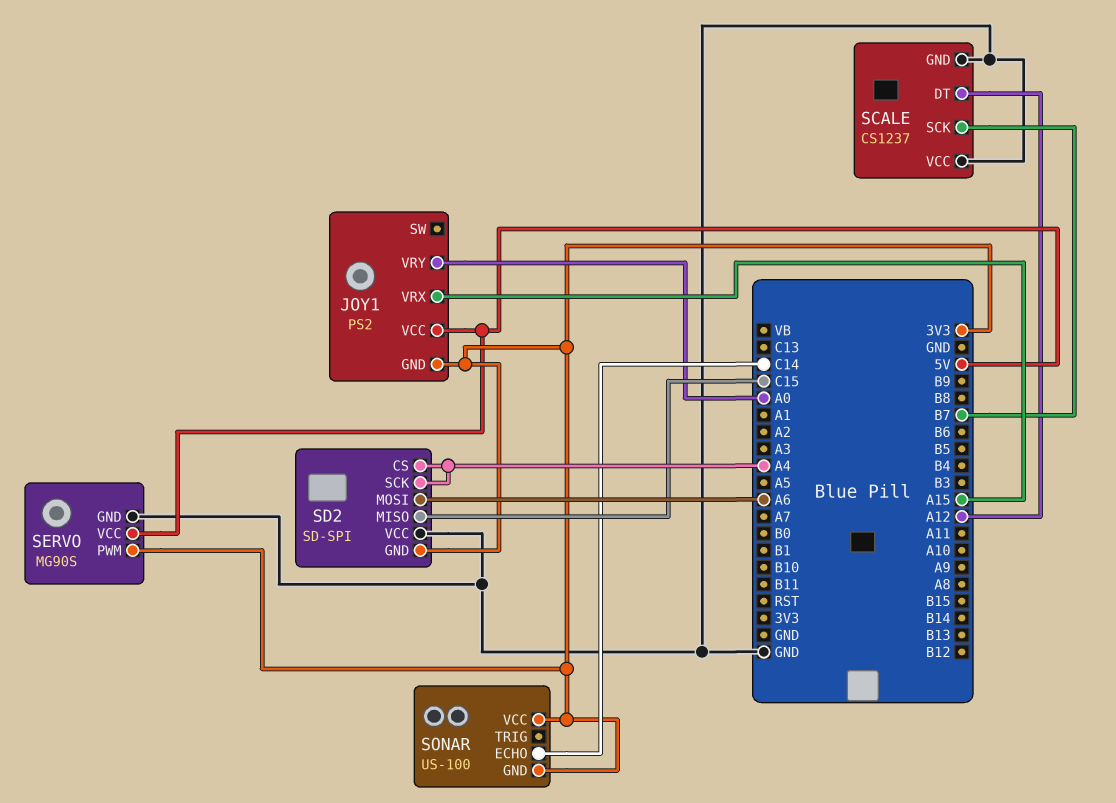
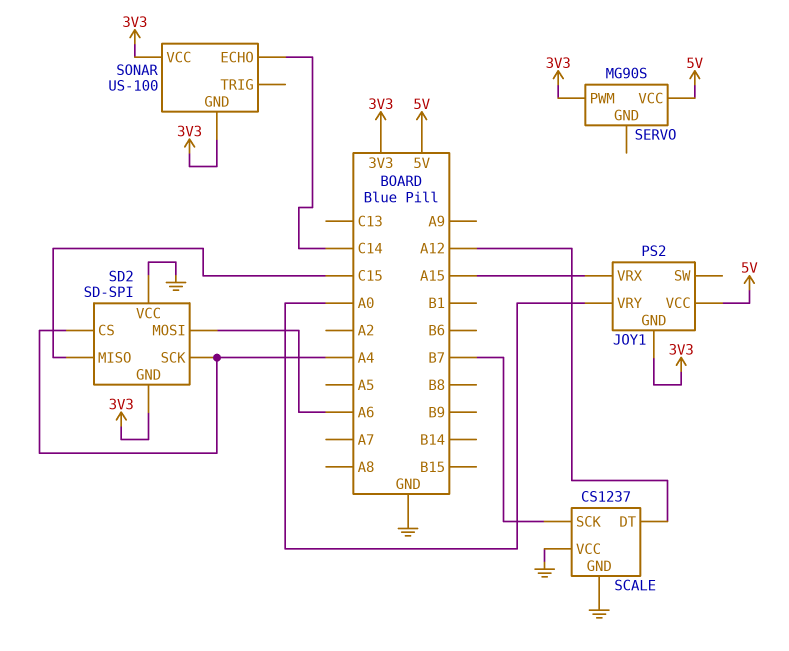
SERVO pin GND: GND -> none

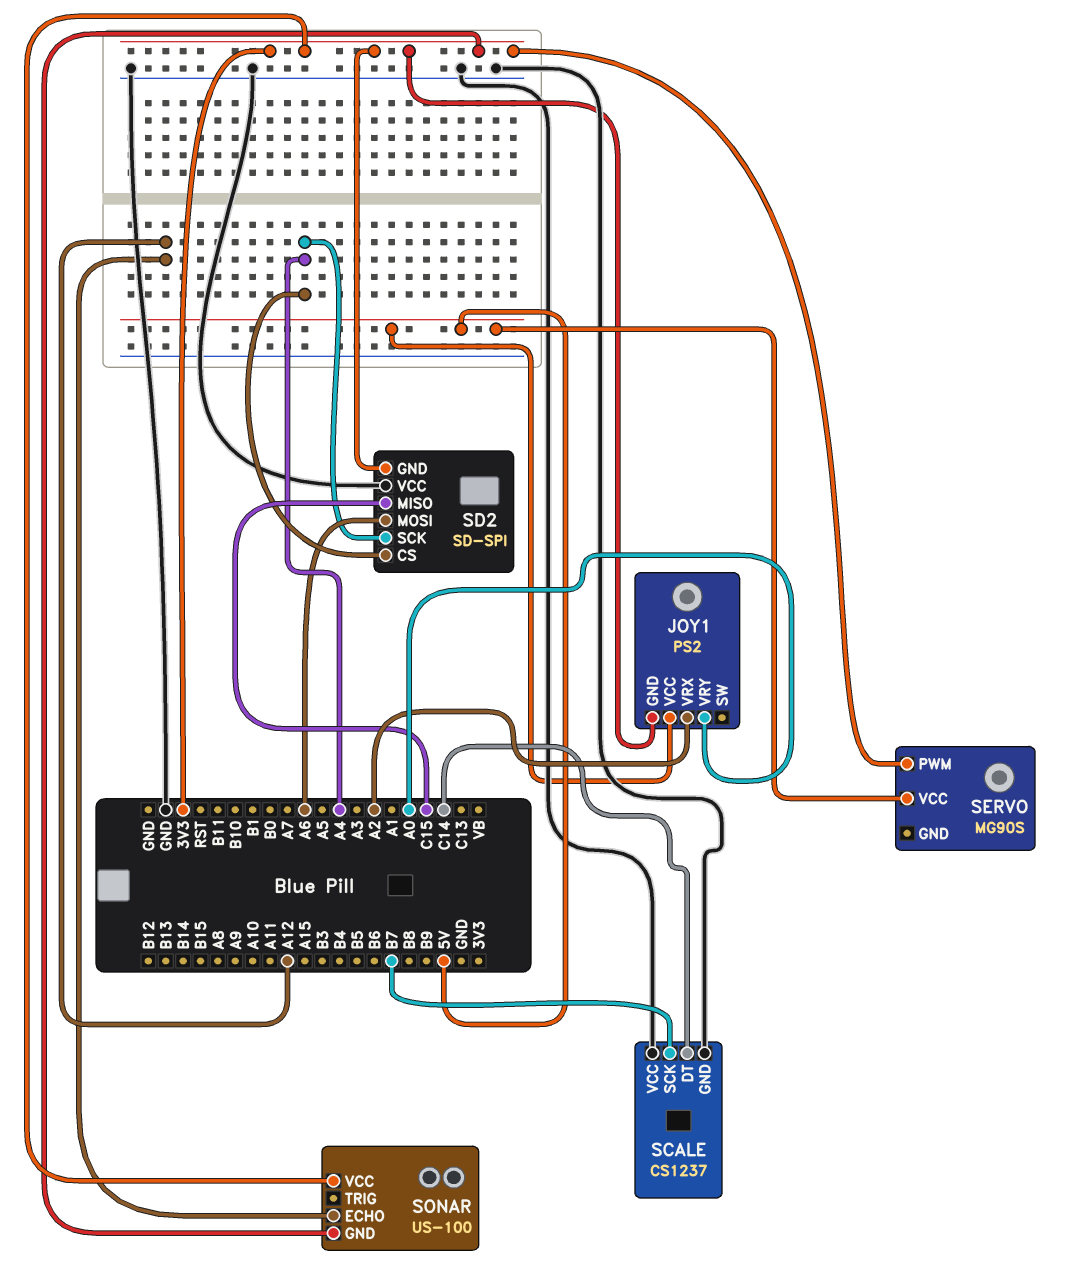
JOY1 pin VRX: A15 -> A2
SCALE pin DT: A12 -> C14
SONAR pin ECHO: C14 -> A12

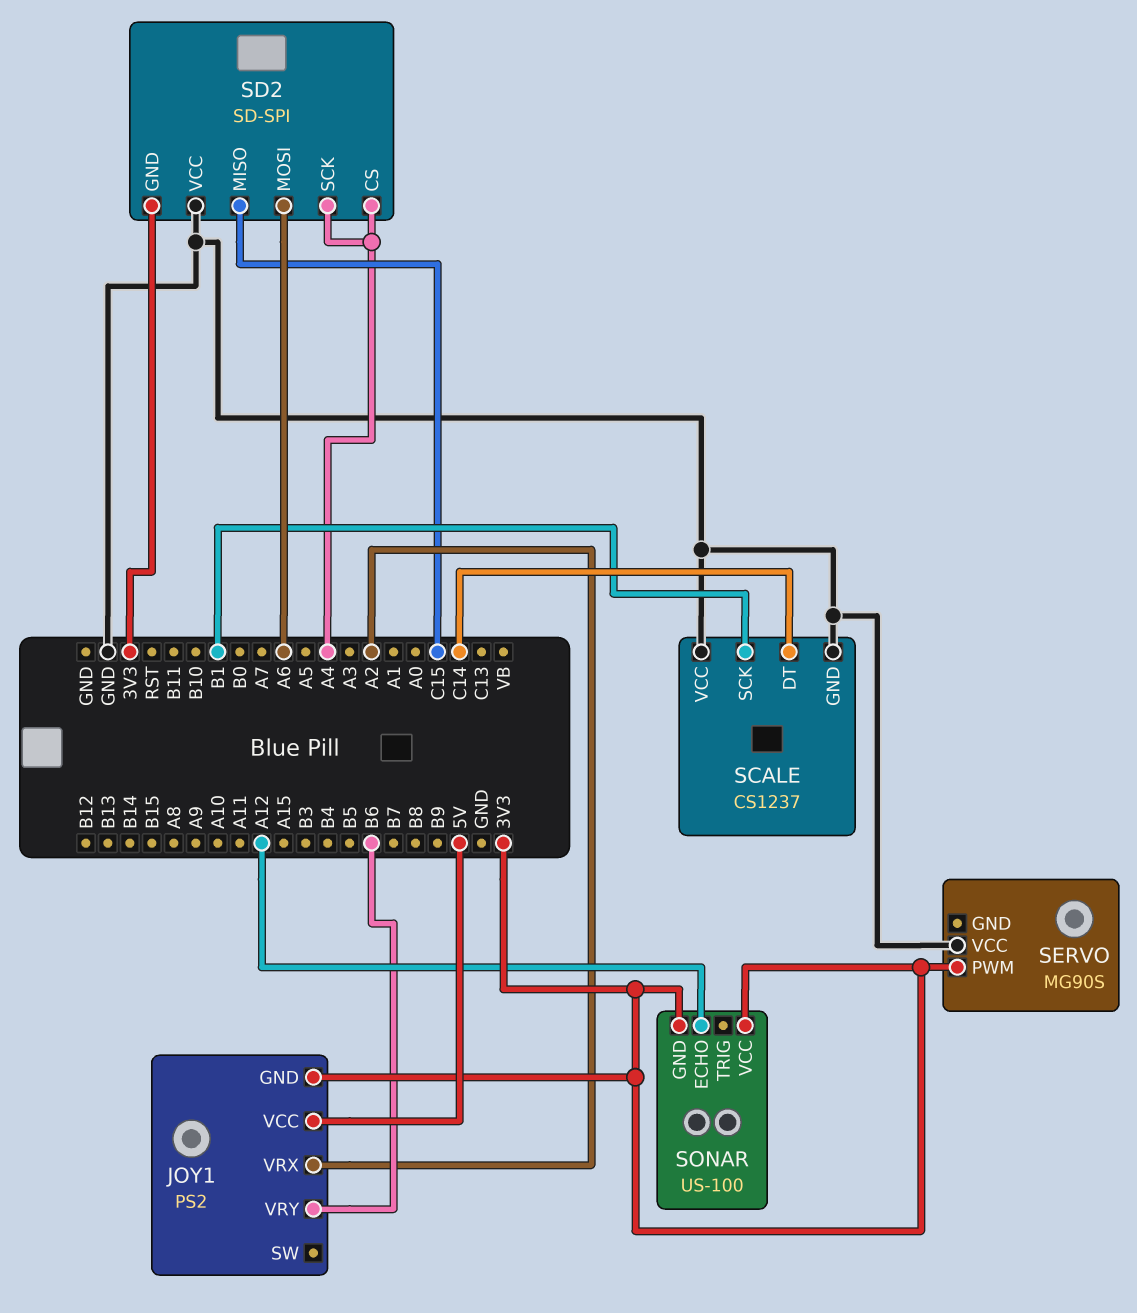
JOY1 pin VRY: A0 -> B6
SCALE pin SCK: B7 -> B1
SERVO pin VCC: 5V -> GND

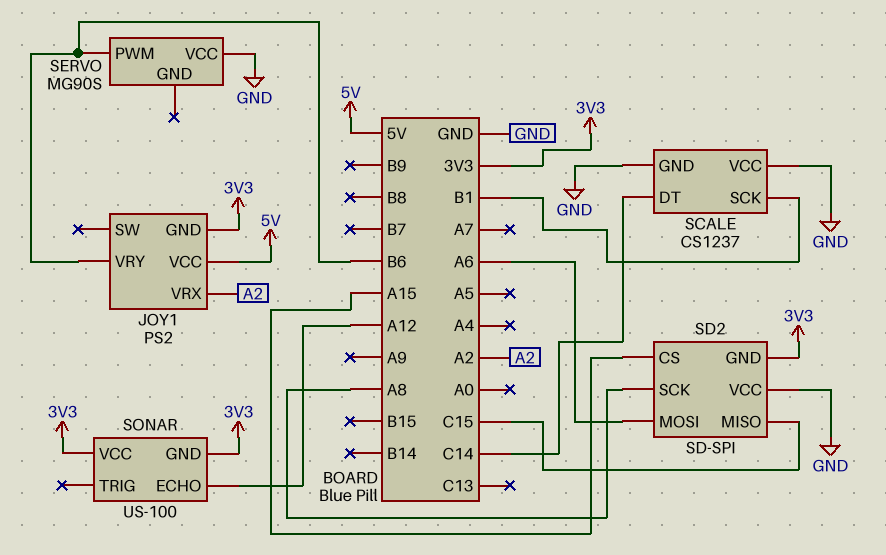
SD2 pin CS: A4 -> A15
SD2 pin SCK: A4 -> A8
SERVO pin PWM: 3V3 -> B6

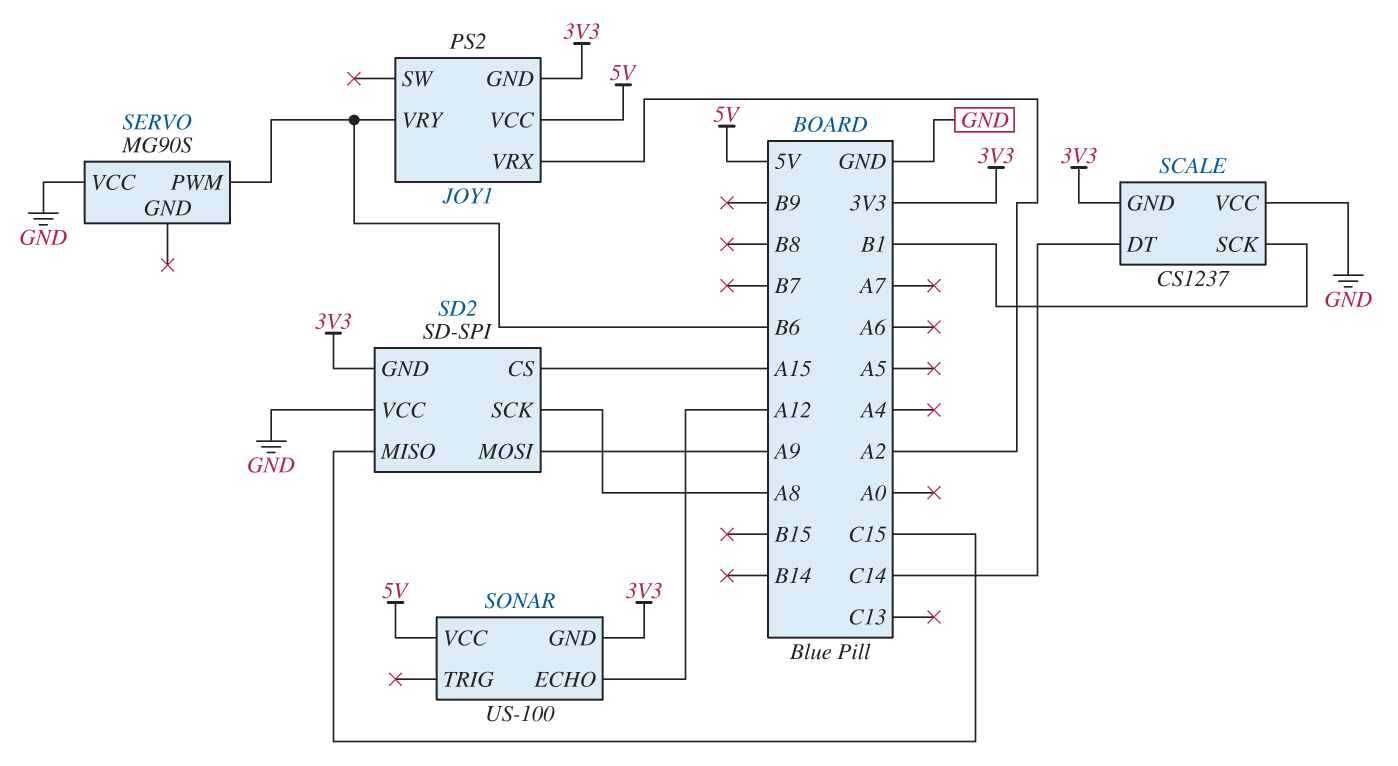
SCALE pin GND: GND -> 3V3
SD2 pin MOSI: A6 -> A9
SONAR pin VCC: 3V3 -> 5V

